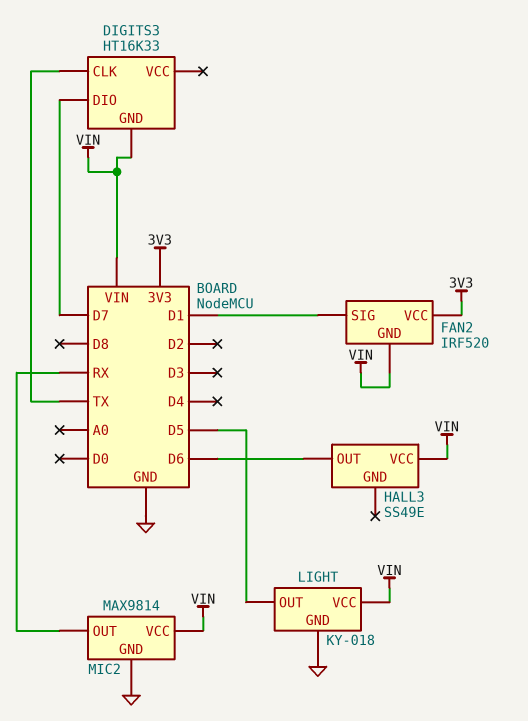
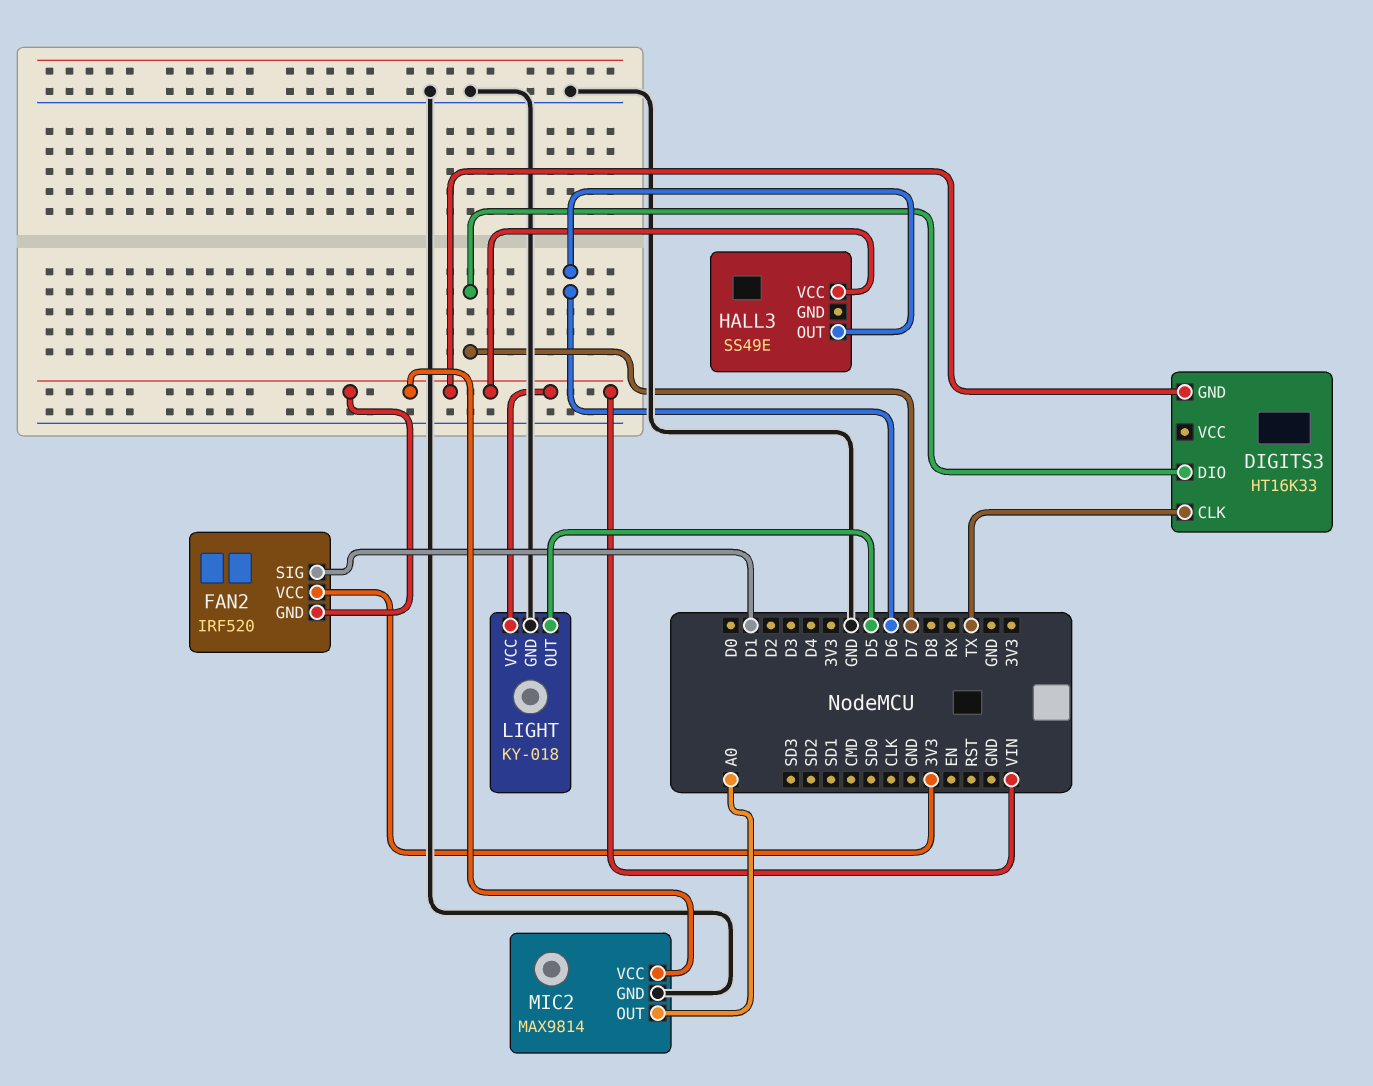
MIC2 pin OUT: RX -> A0

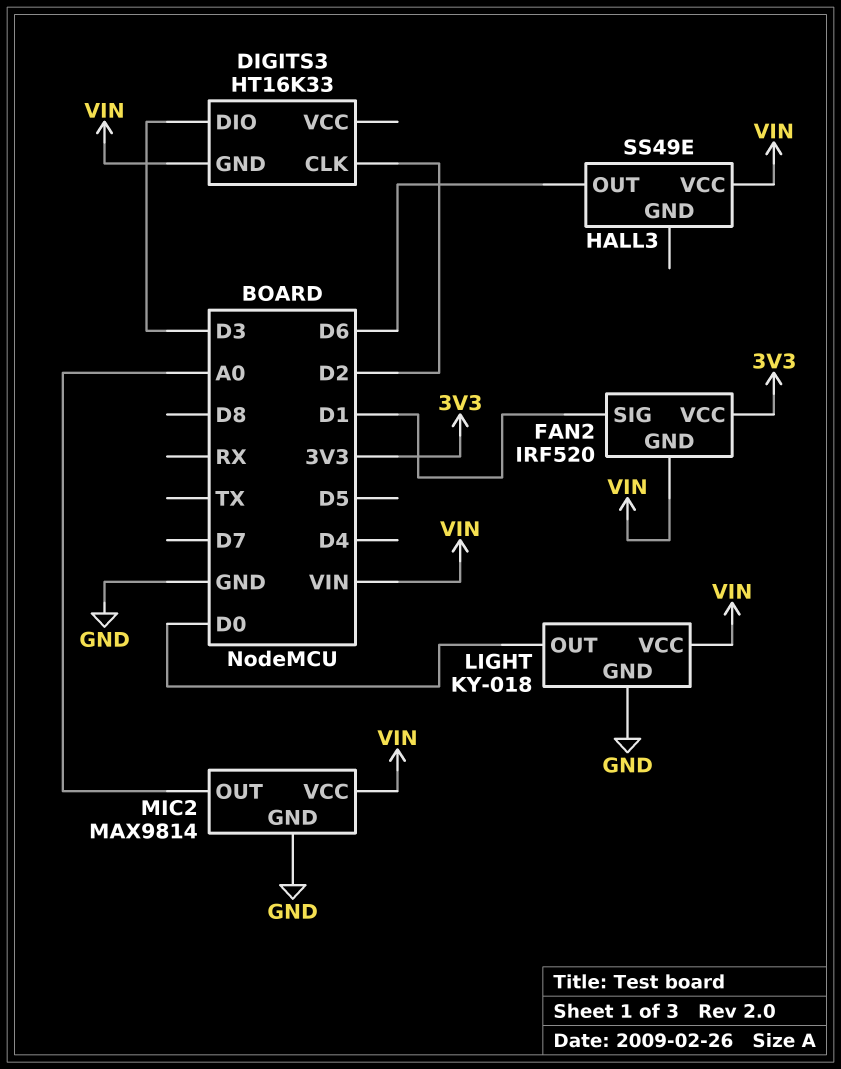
DIGITS3 pin CLK: TX -> D2
DIGITS3 pin DIO: D7 -> D3
LIGHT pin OUT: D5 -> D0

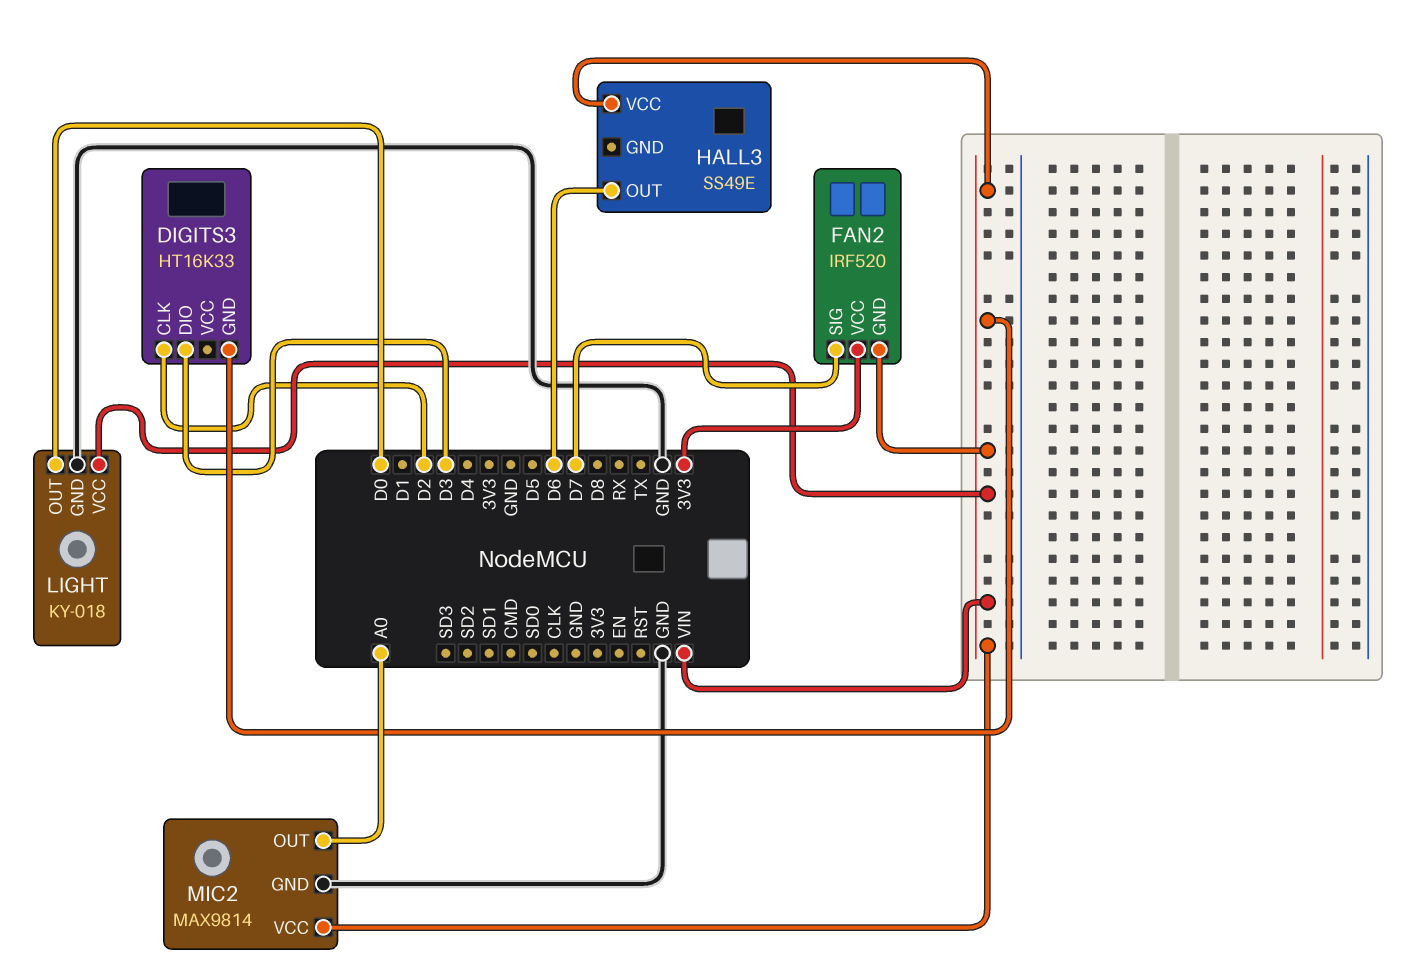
FAN2 pin SIG: D1 -> D7

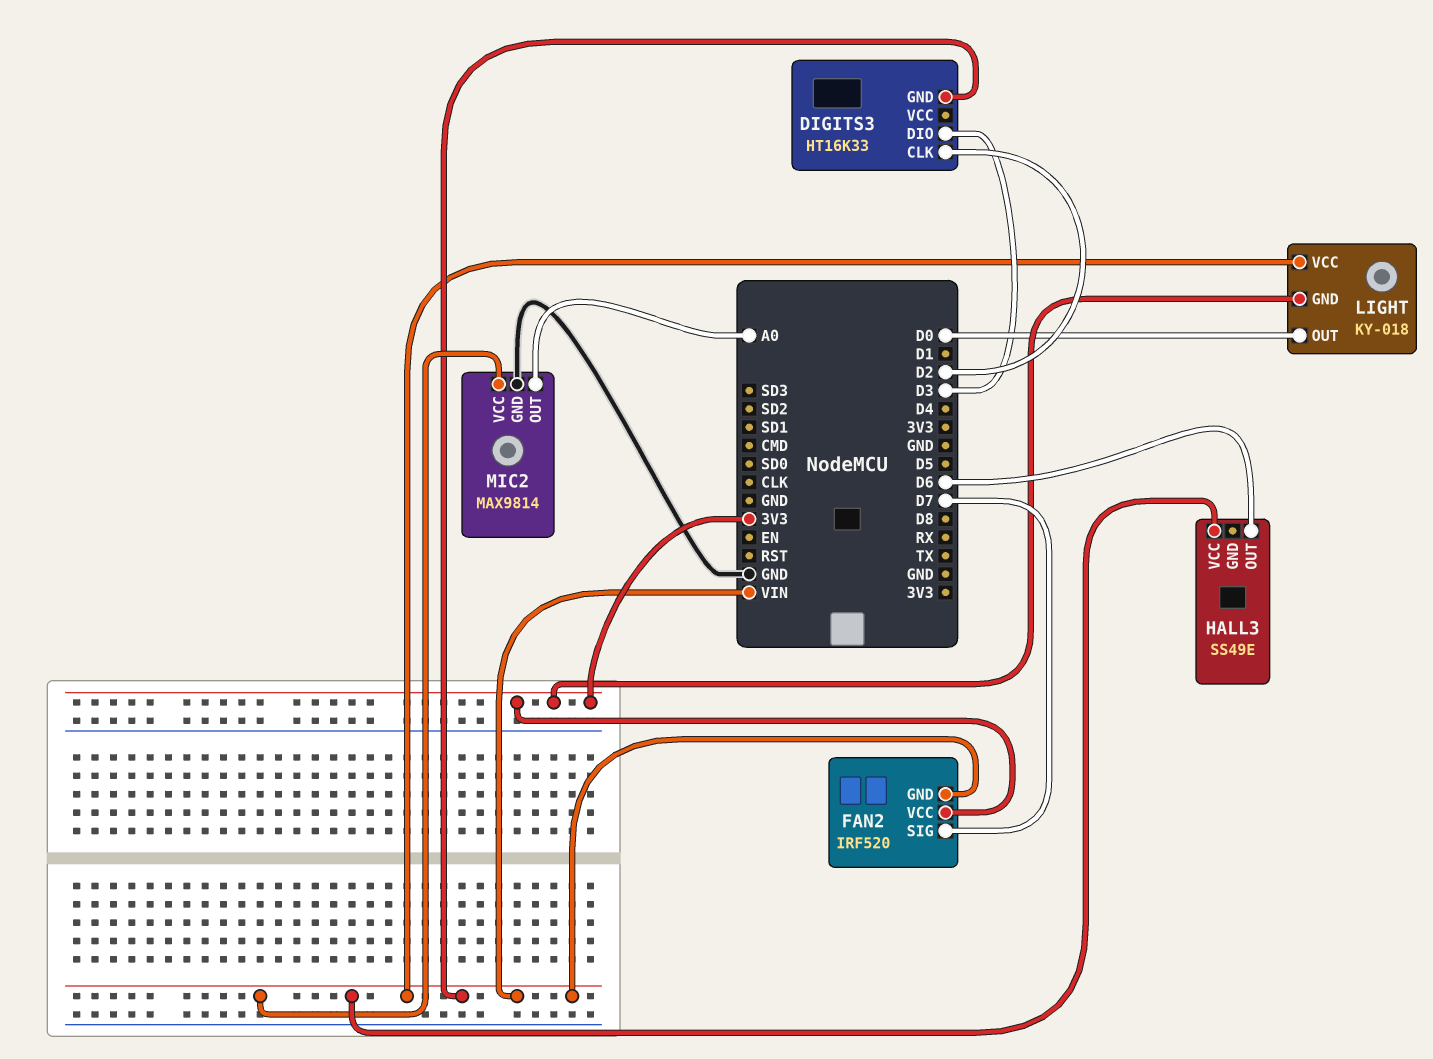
LIGHT pin GND: GND -> 3V3

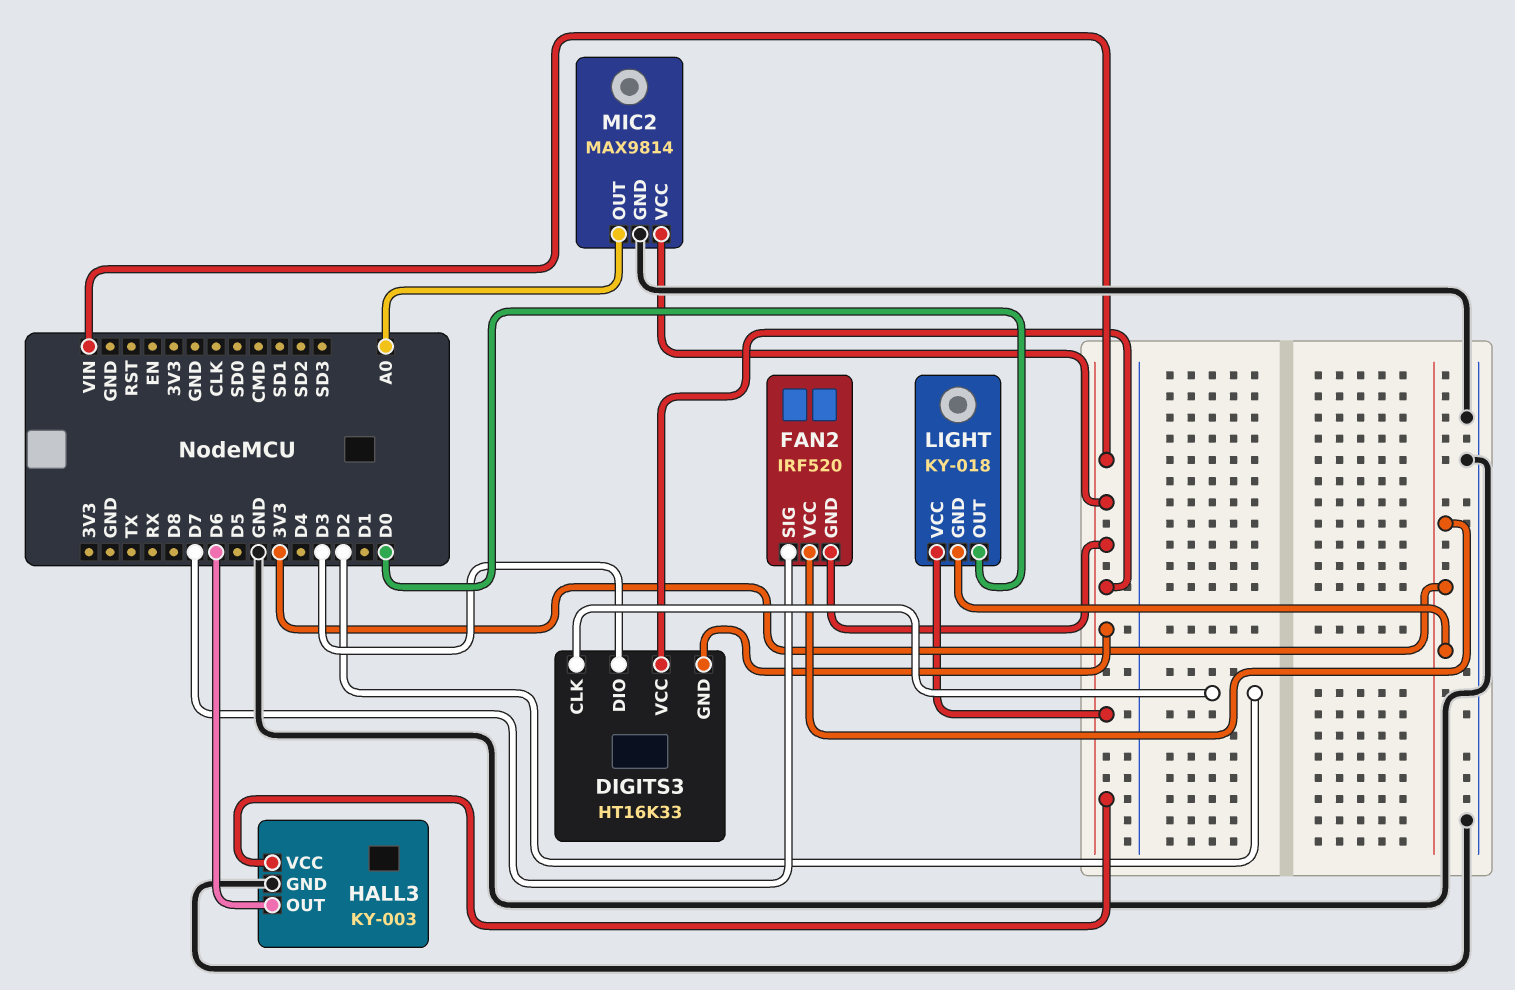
DIGITS3 pin VCC: none -> VIN
HALL3: SS49E -> KY-003
HALL3 pin GND: none -> GND

